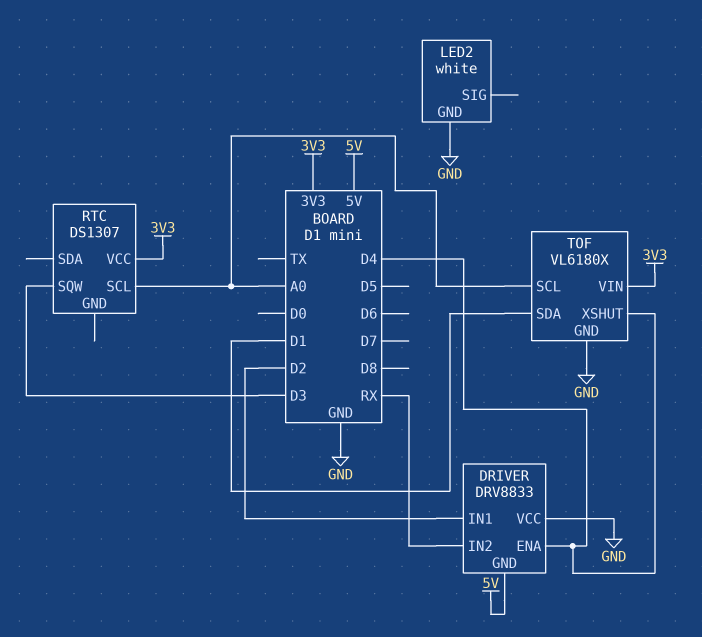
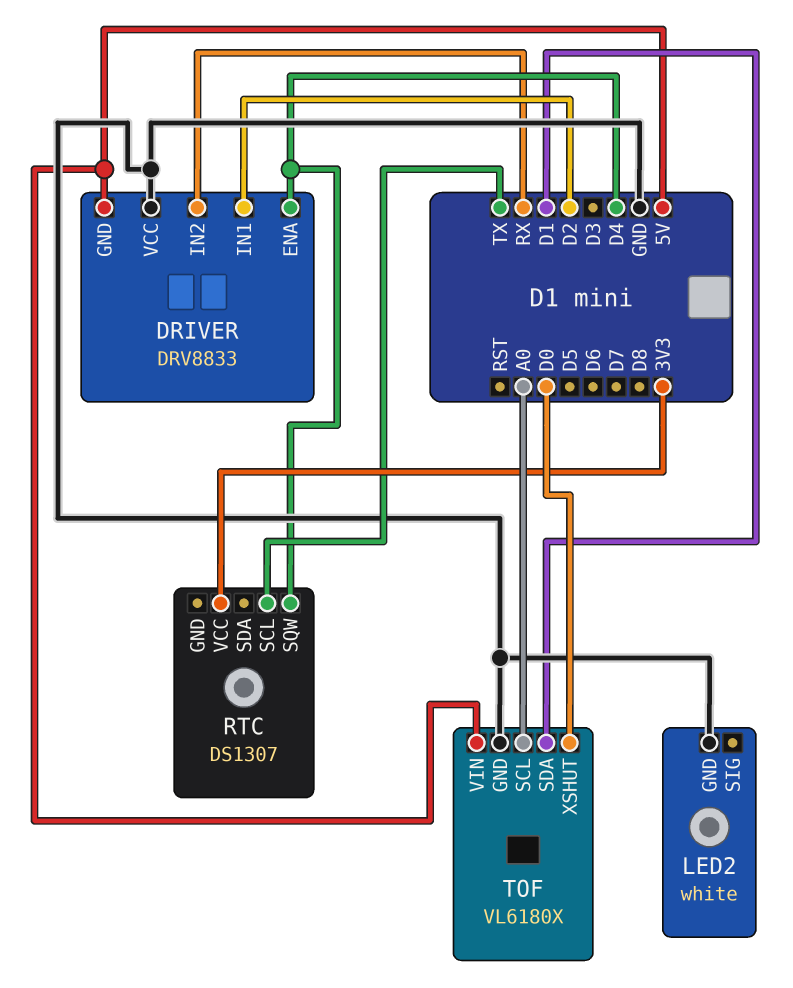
RTC pin SCL: A0 -> TX
RTC pin SQW: D3 -> D4
TOF pin VIN: 3V3 -> 5V
TOF pin XSHUT: D4 -> D0

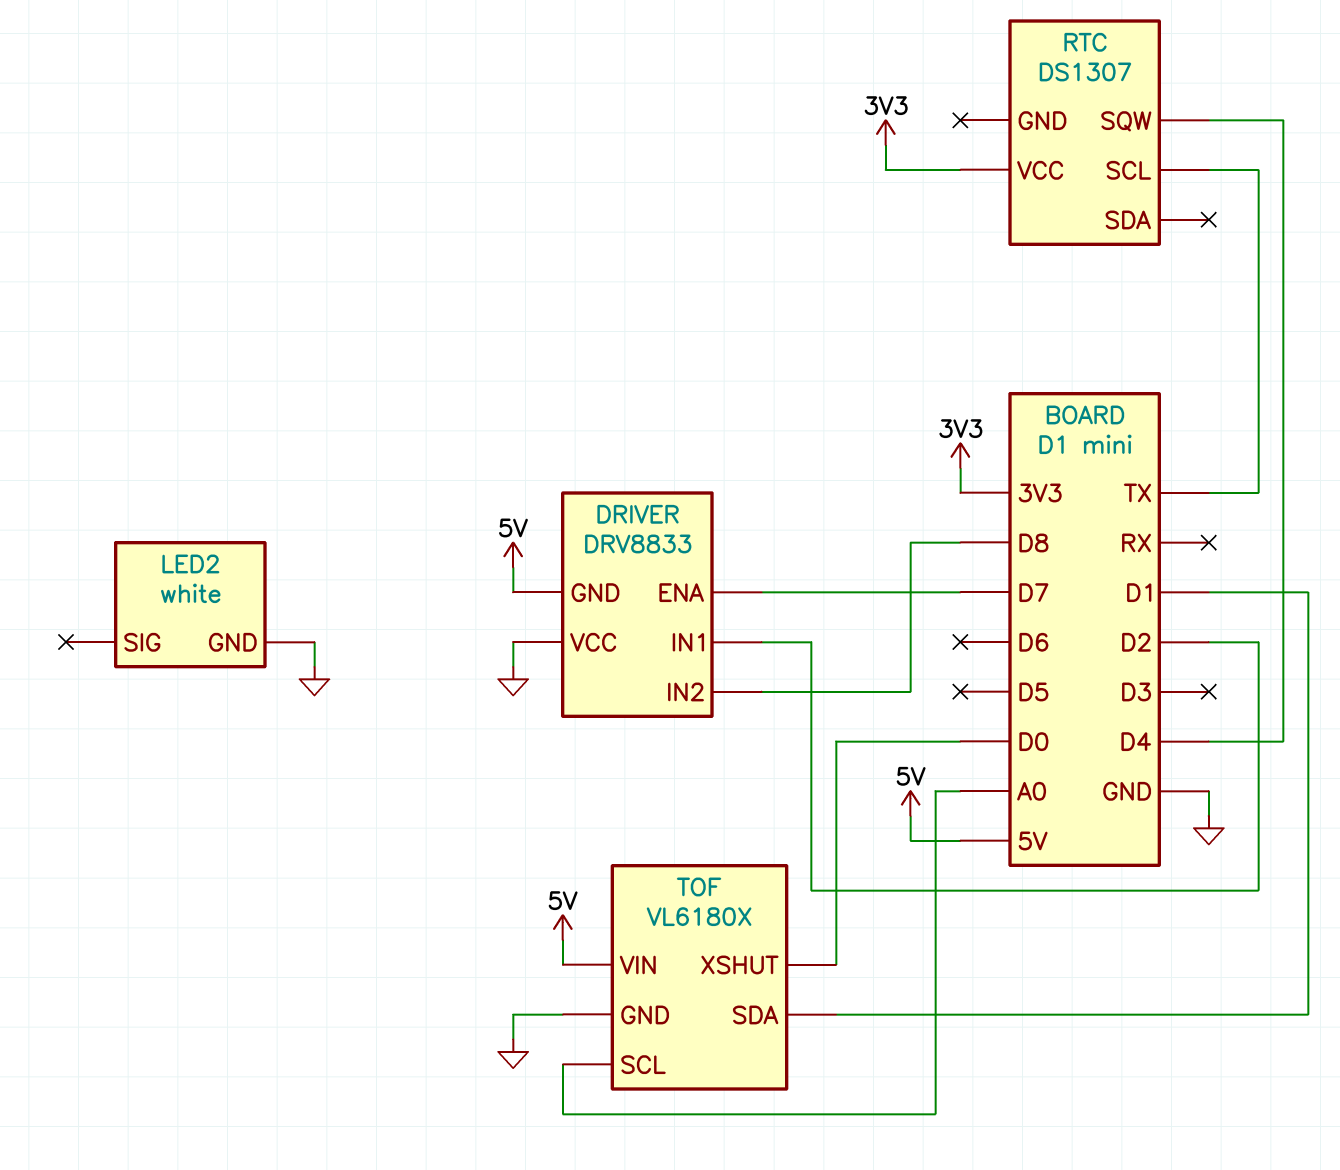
DRIVER pin ENA: D4 -> D7
DRIVER pin IN2: RX -> D8

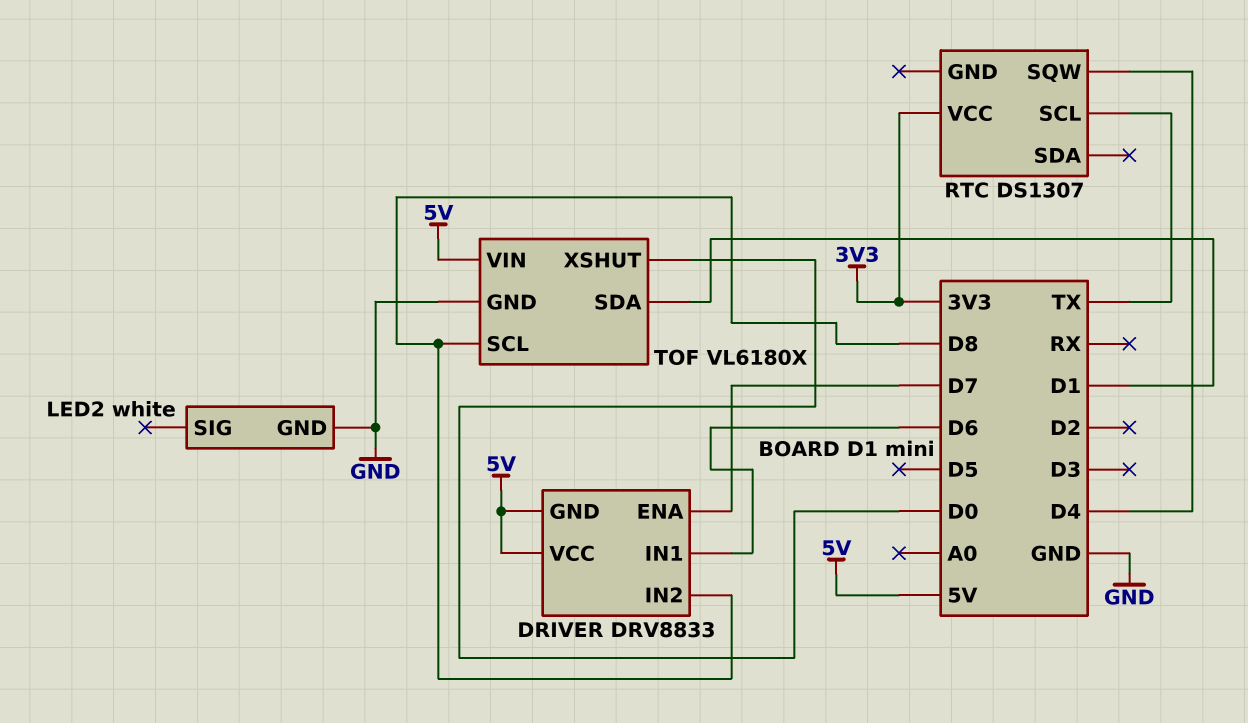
DRIVER pin IN1: D2 -> D6
DRIVER pin VCC: GND -> 5V
TOF pin SCL: A0 -> D8

